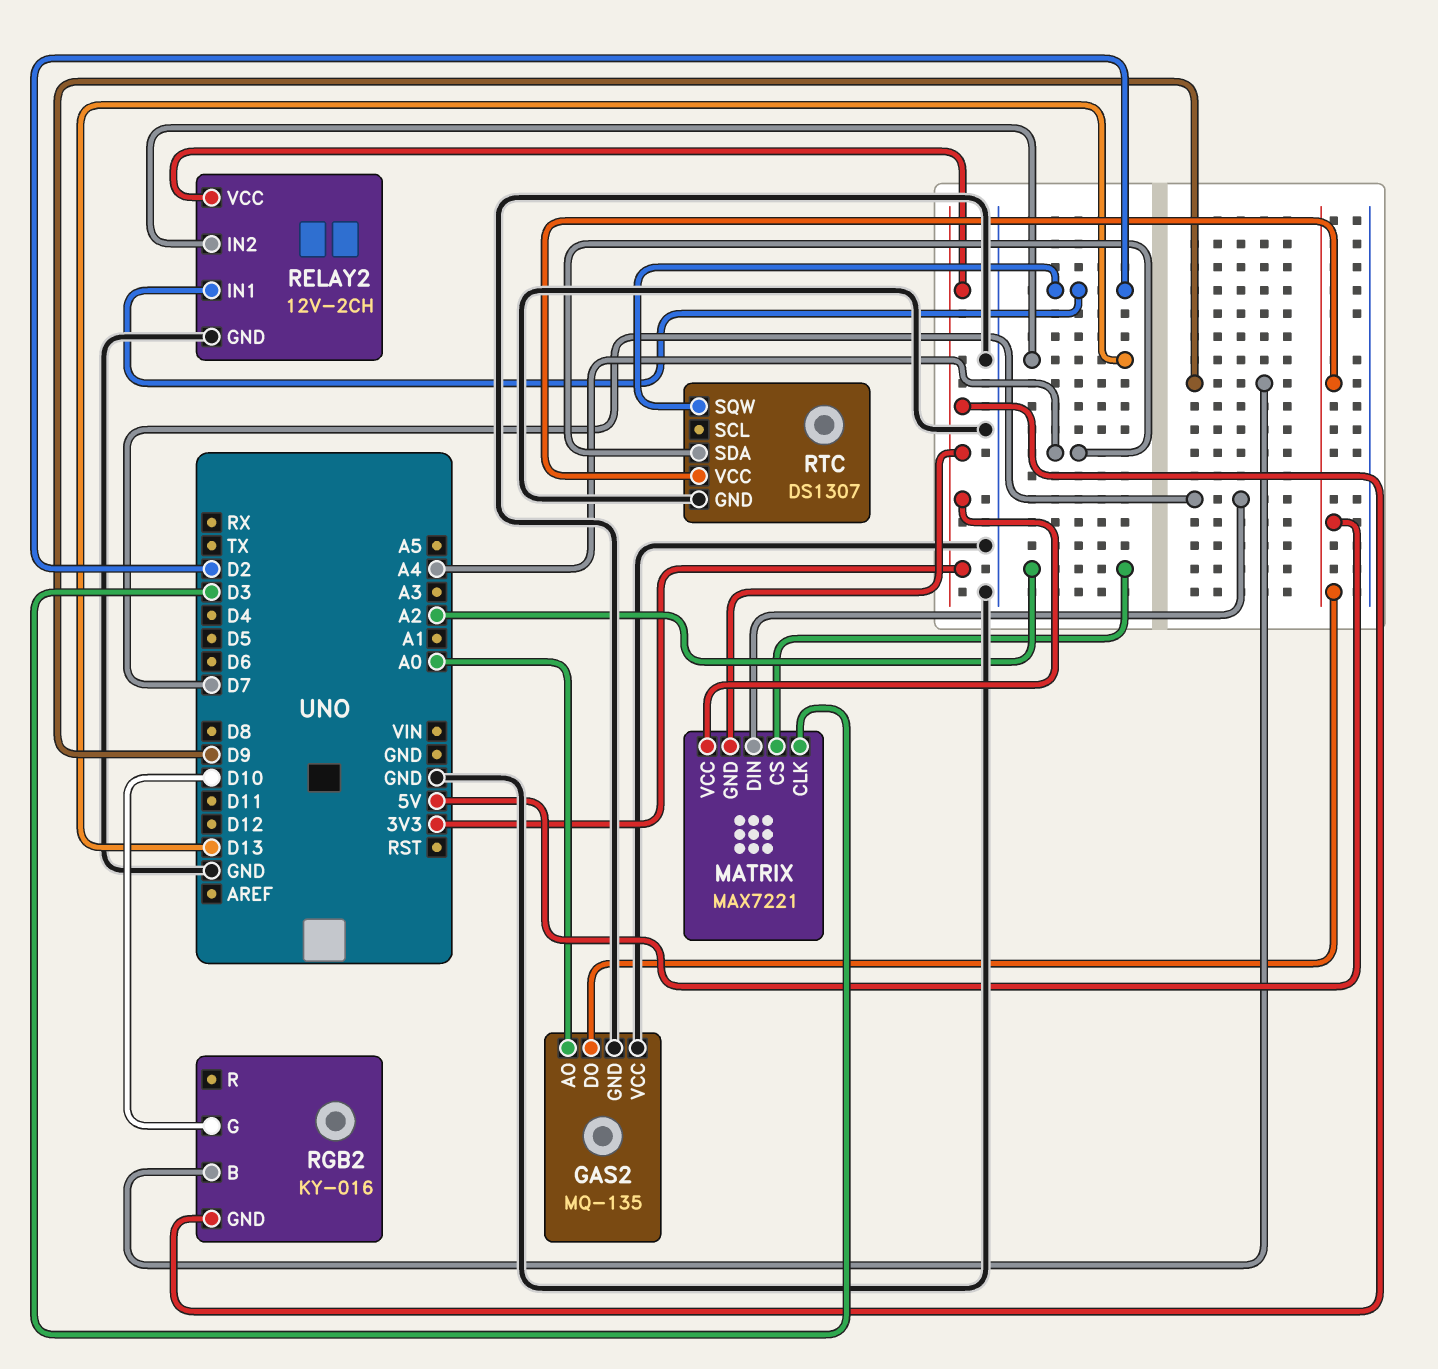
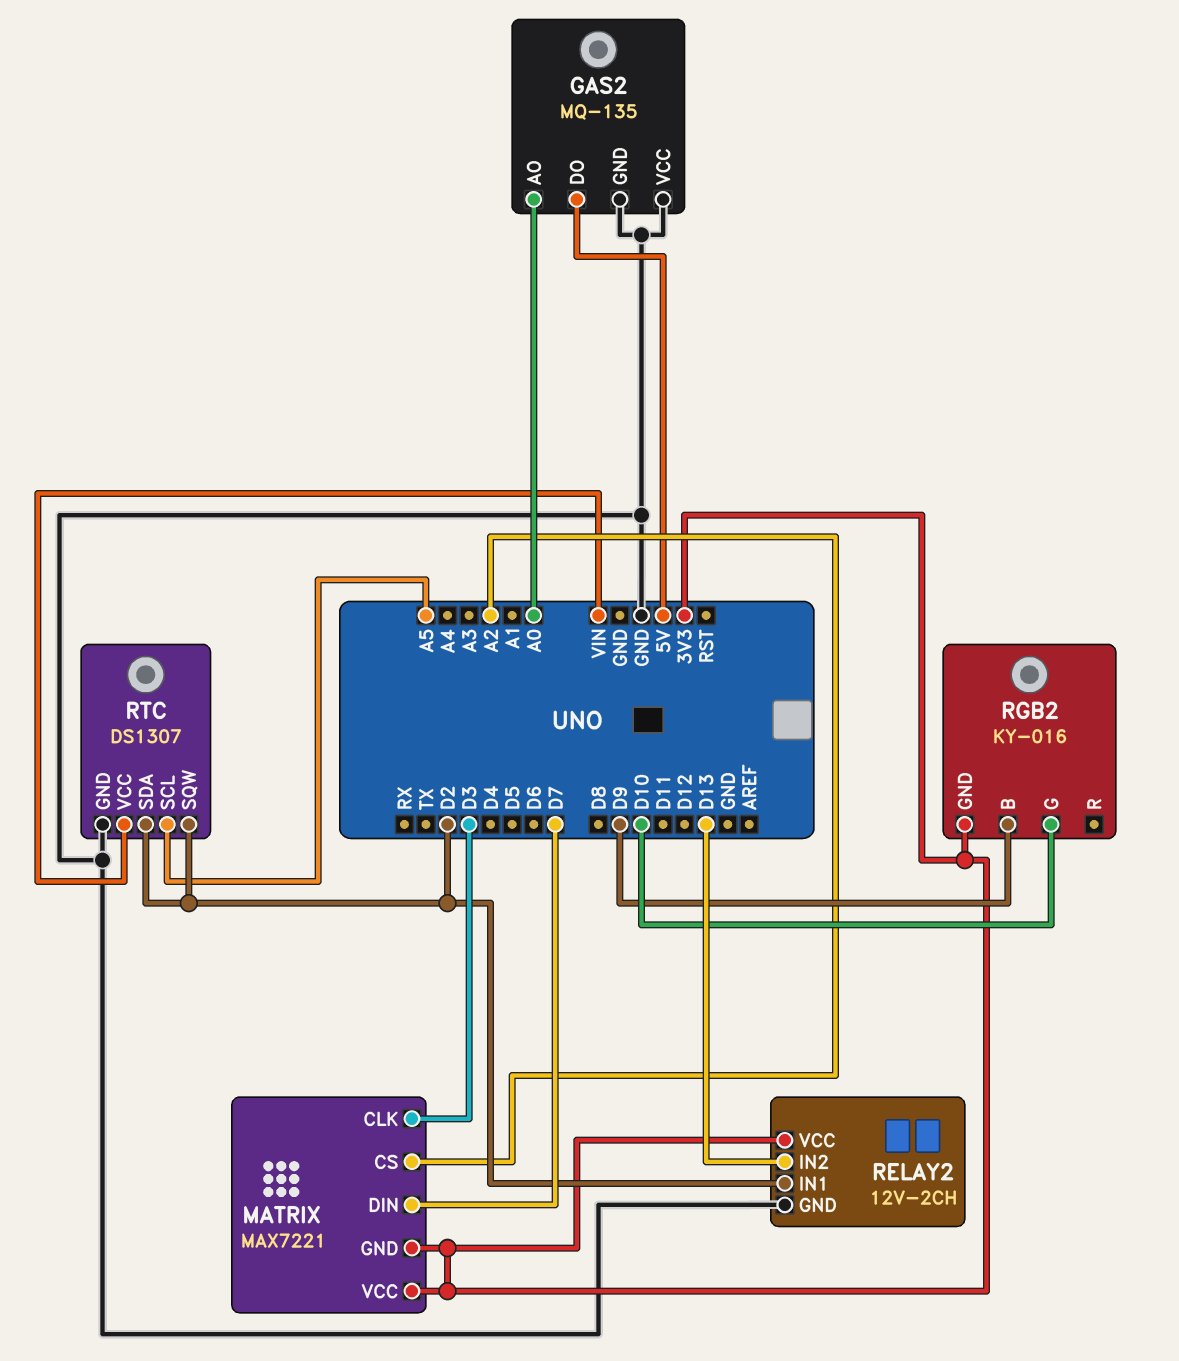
RTC pin SCL: none -> A5
RTC pin SDA: A4 -> D2
RTC pin VCC: 5V -> VIN

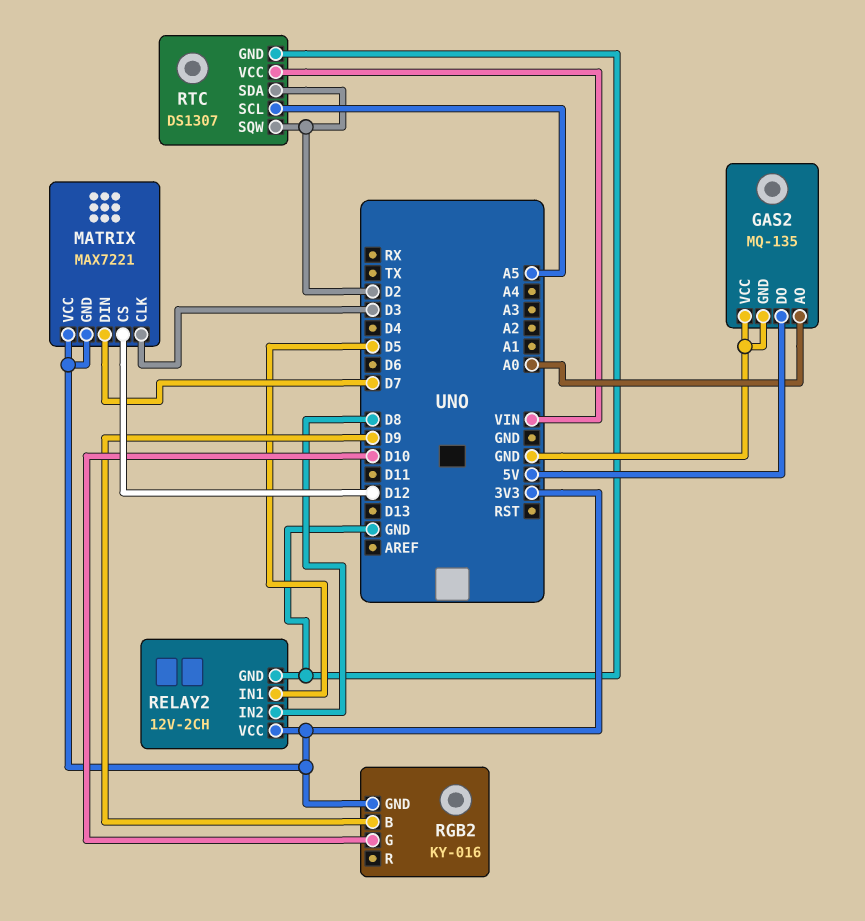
MATRIX pin CS: A2 -> D12
RELAY2 pin IN1: D2 -> D5
RELAY2 pin IN2: D13 -> D8

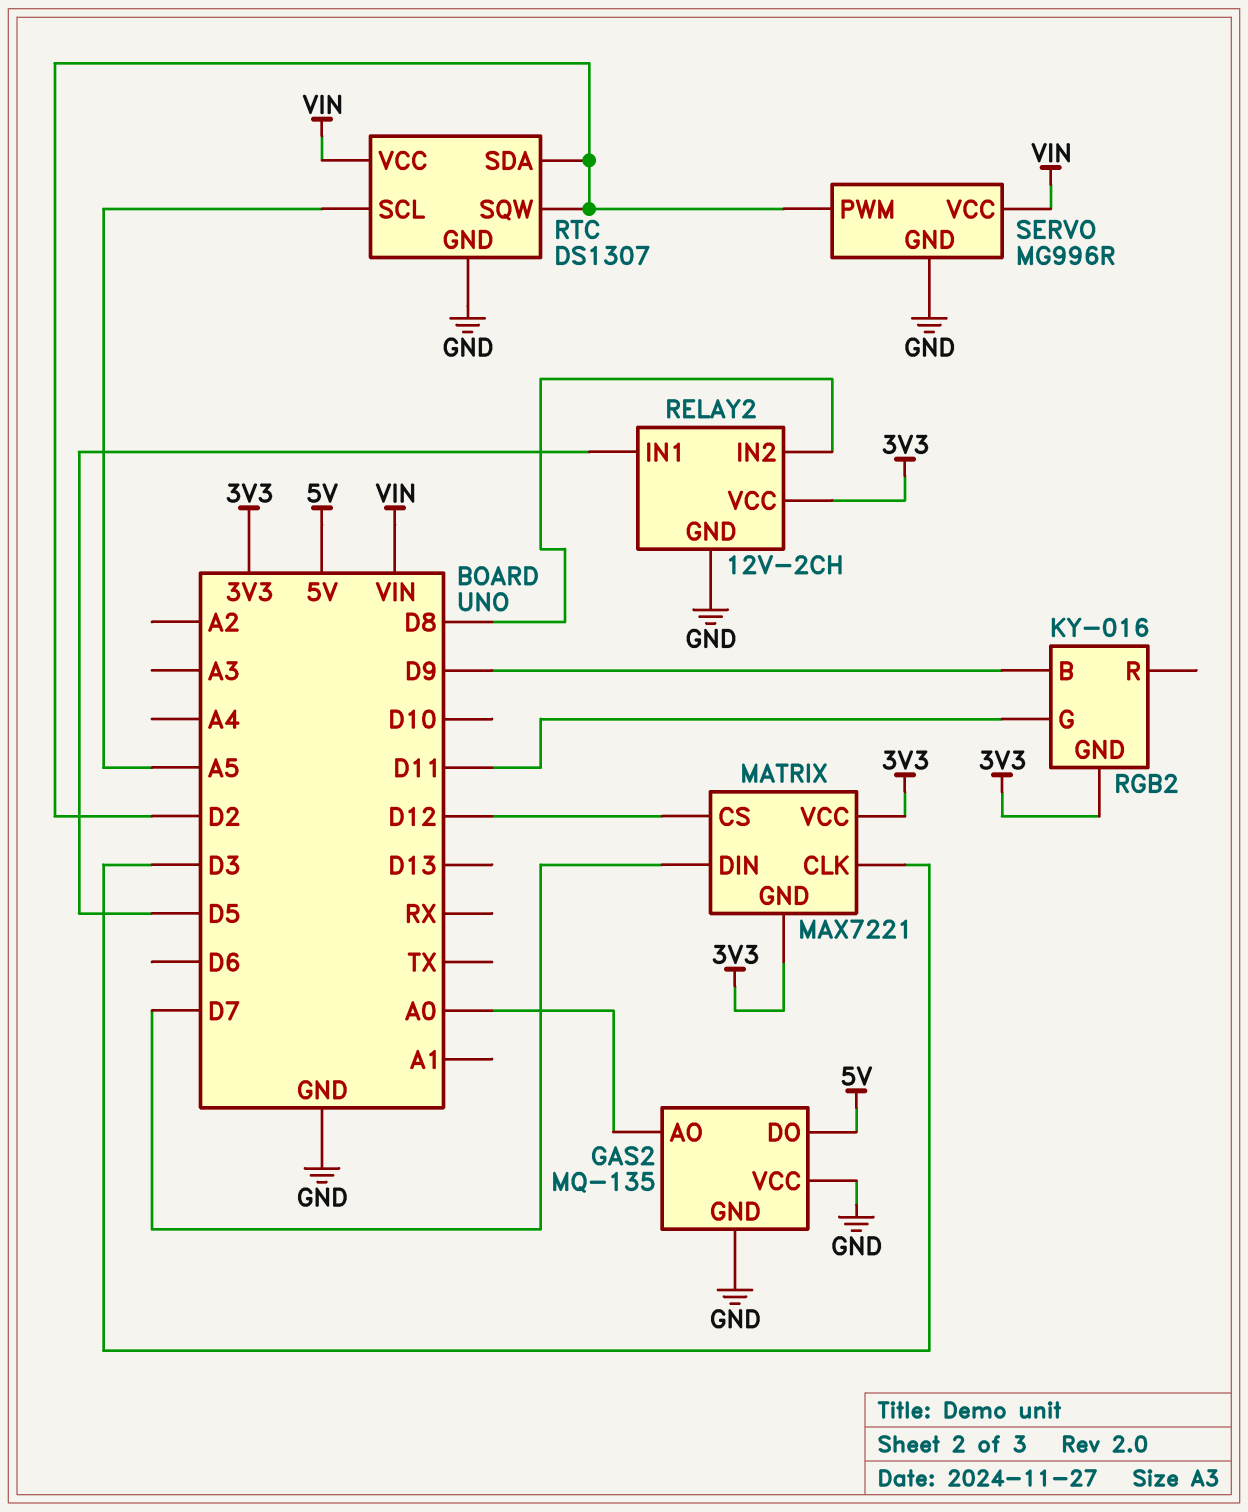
RGB2 pin G: D10 -> D11
SERVO: none -> MG996R
SERVO pin GND: none -> GND
SERVO pin PWM: none -> D2
SERVO pin VCC: none -> VIN

